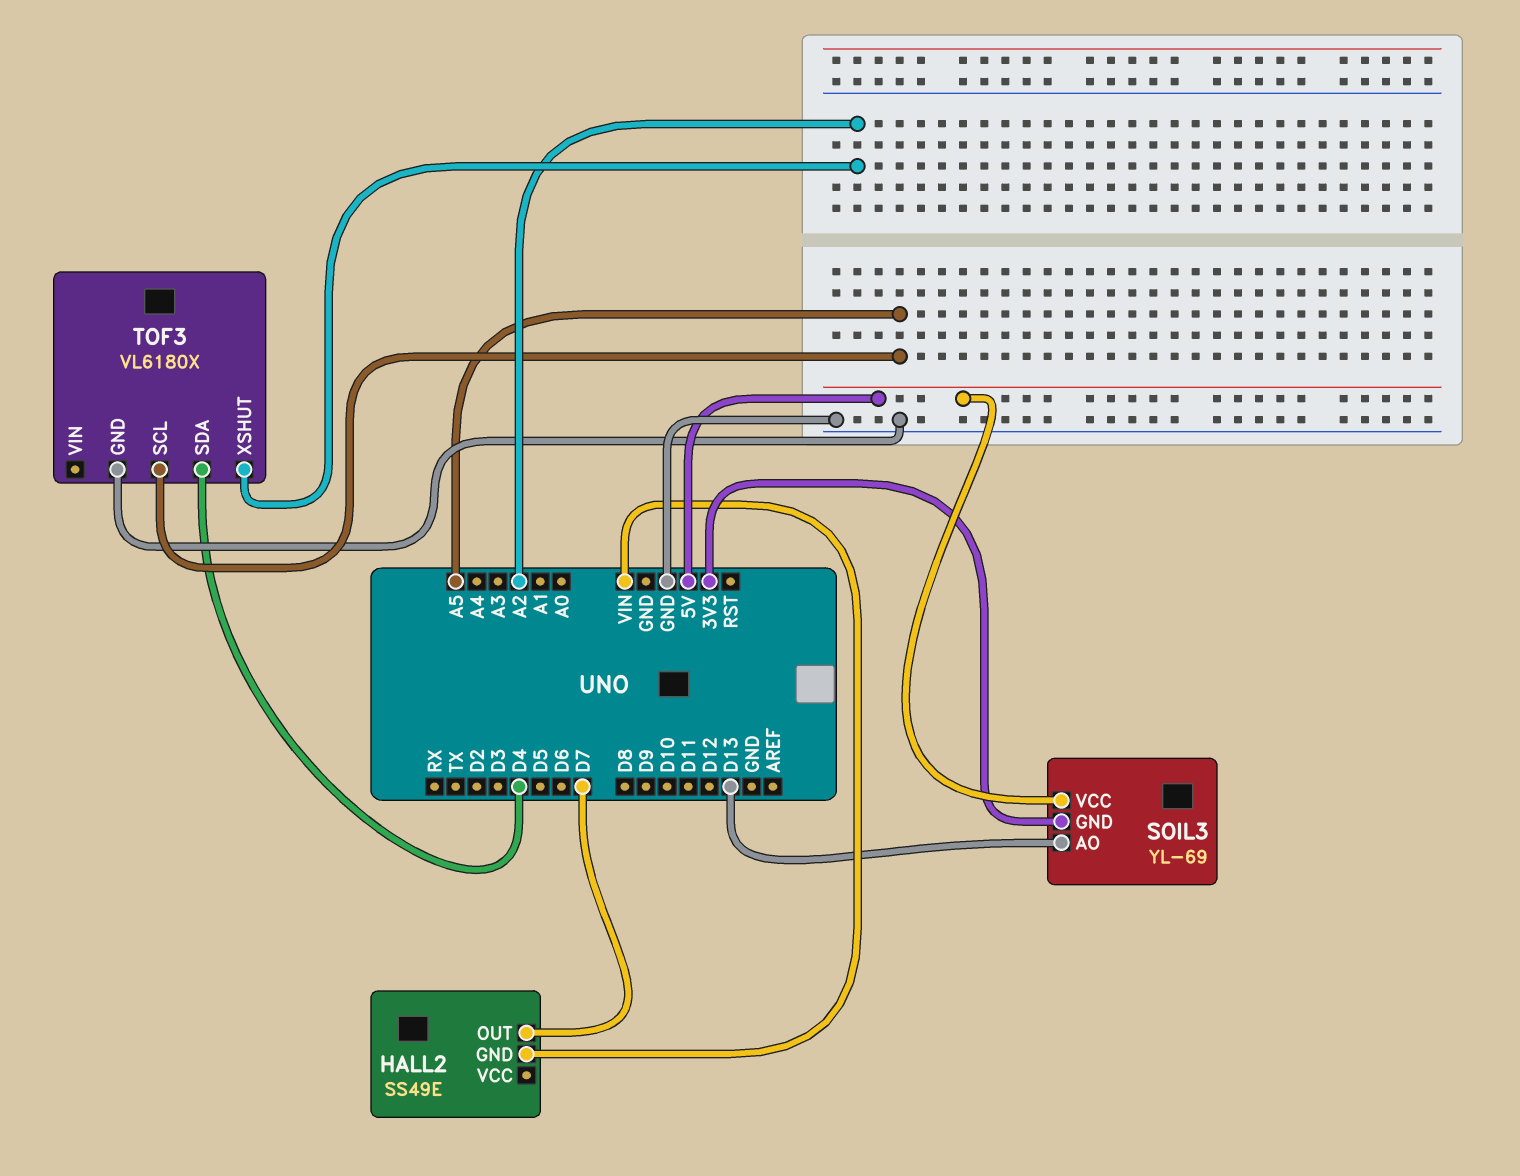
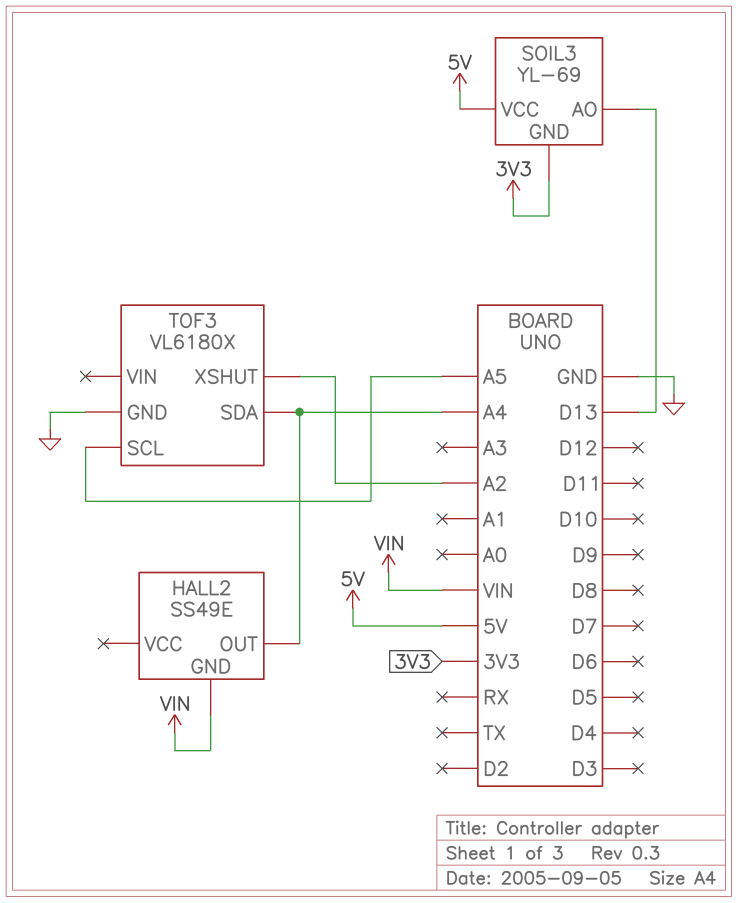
HALL2 pin OUT: D7 -> A4
TOF3 pin SDA: D4 -> A4

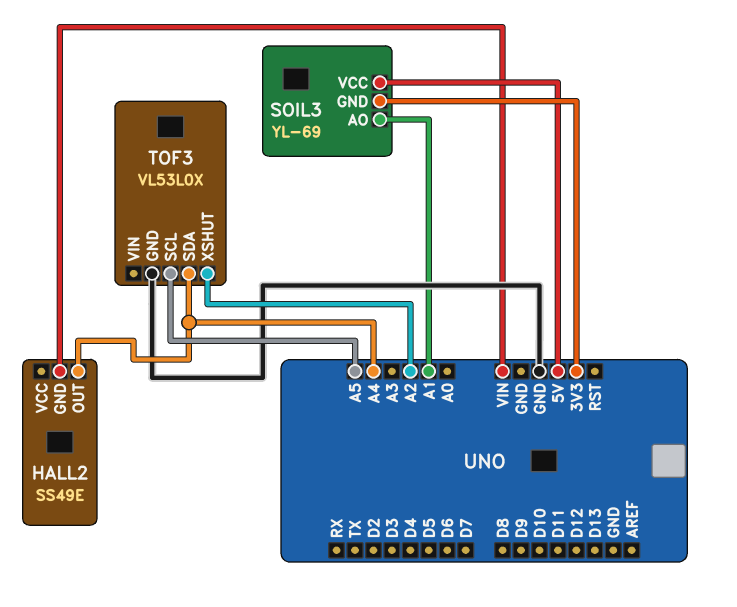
SOIL3 pin AO: D13 -> A1
TOF3: VL6180X -> VL53L0X

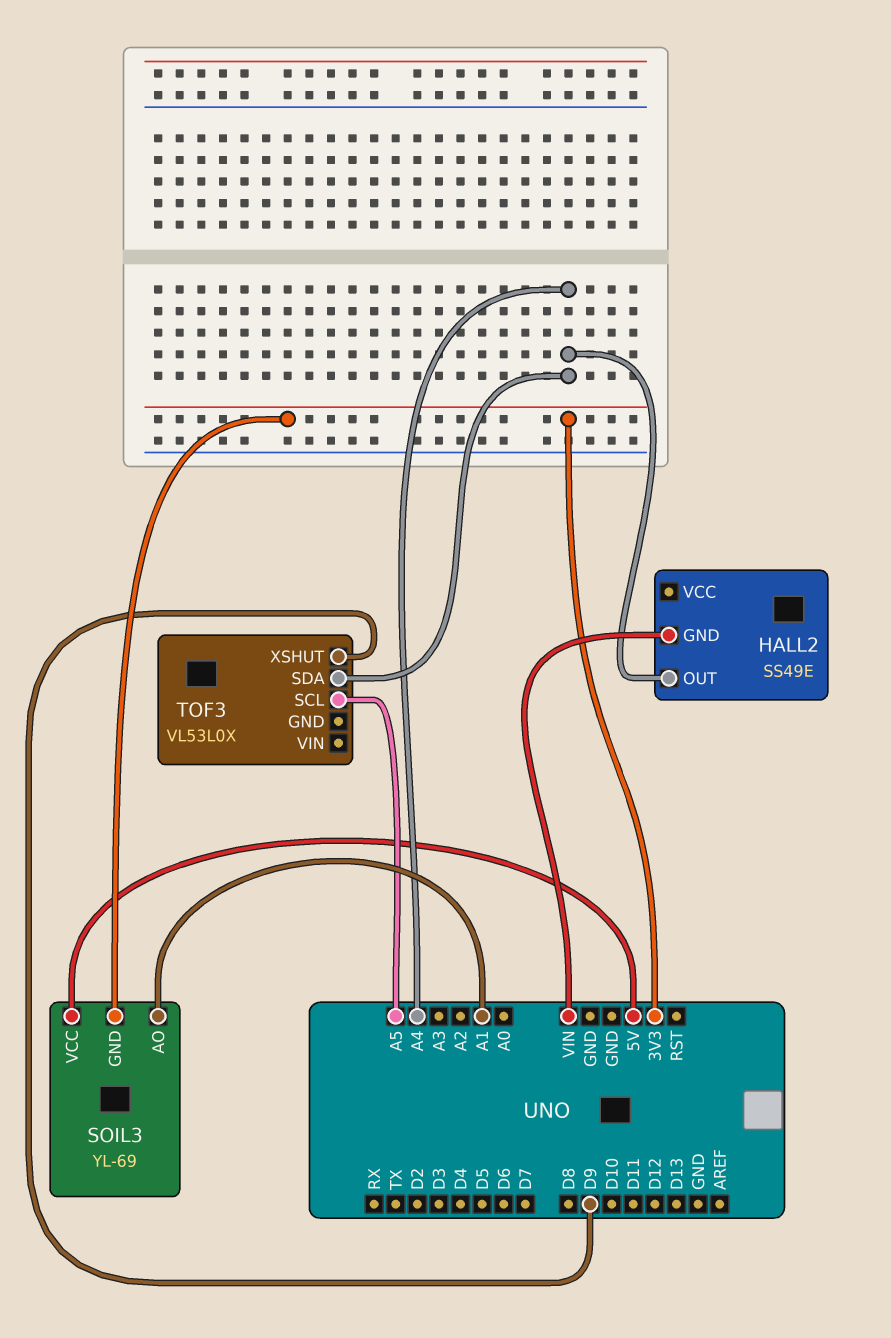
TOF3 pin GND: GND -> none
TOF3 pin XSHUT: A2 -> D9

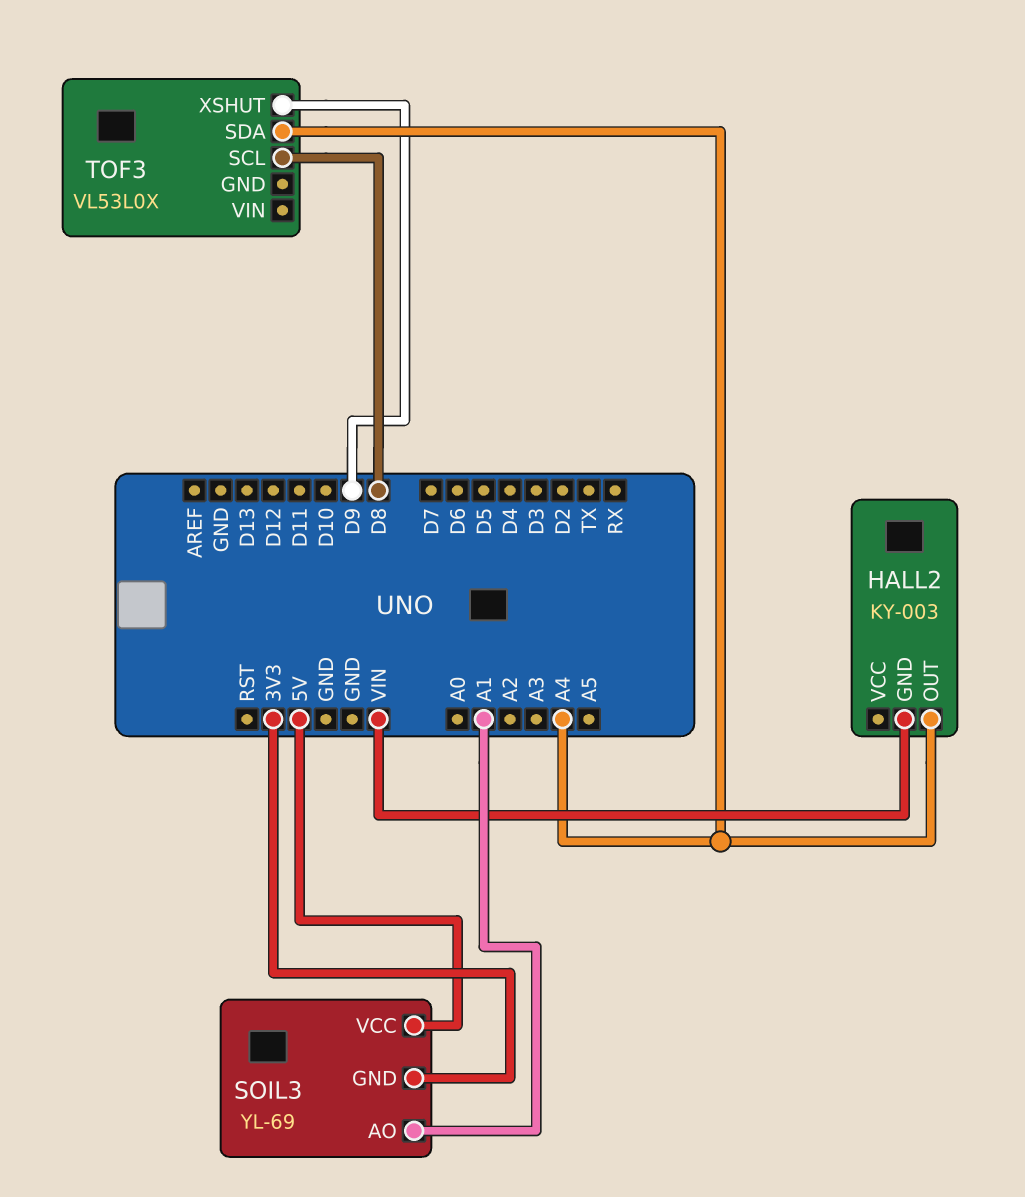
HALL2: SS49E -> KY-003
TOF3 pin SCL: A5 -> D8

